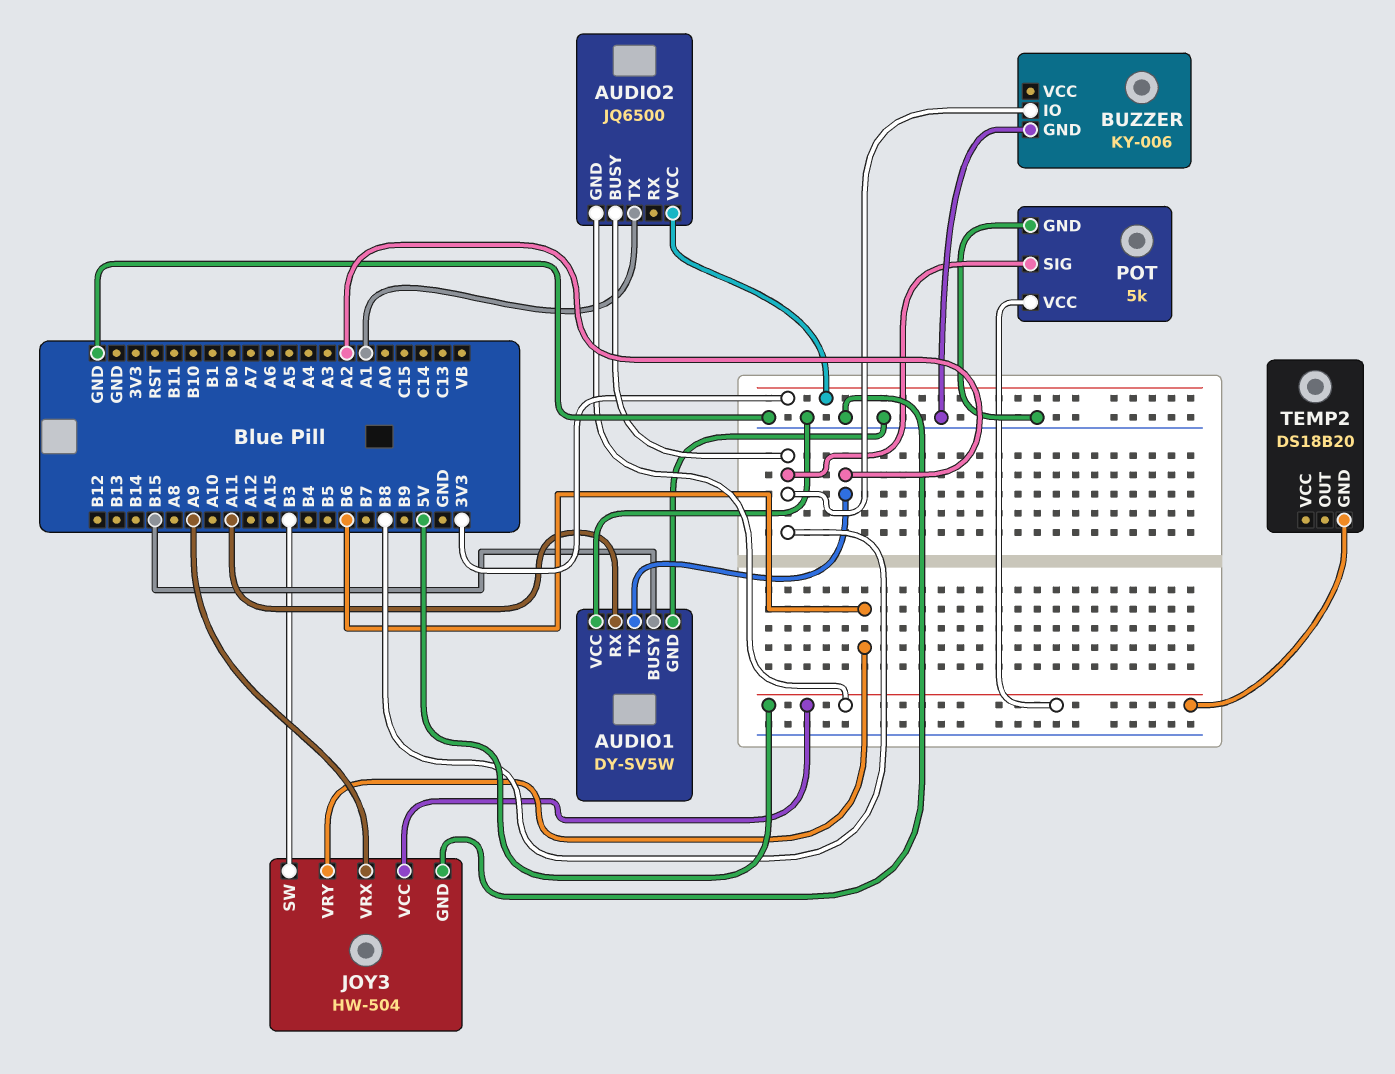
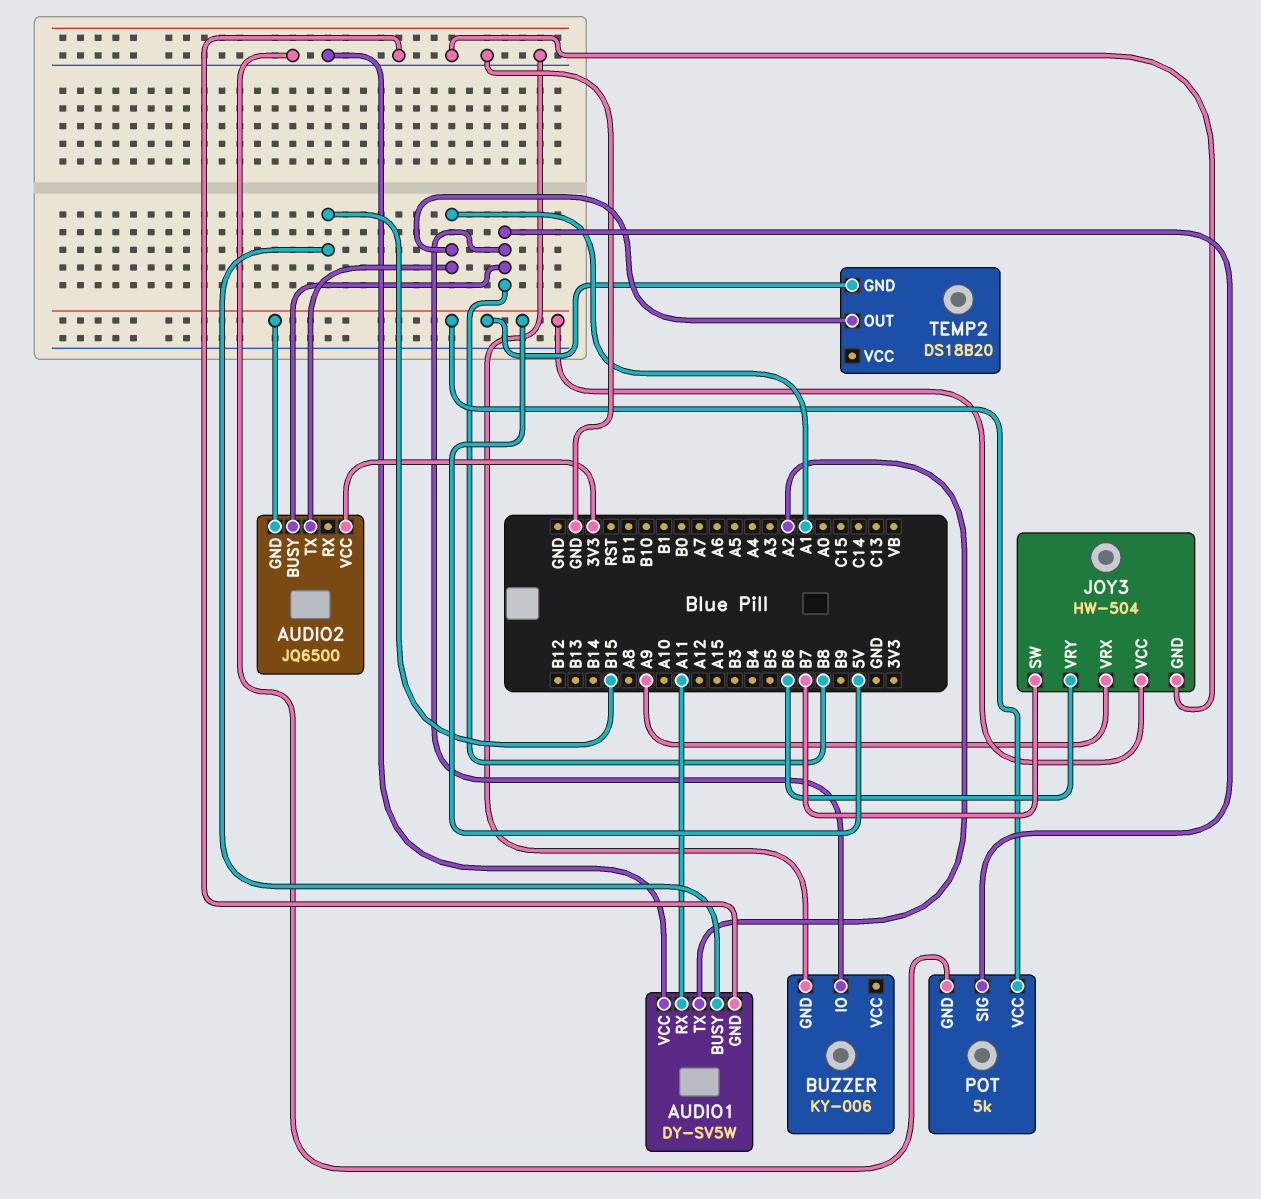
JOY3 pin SW: B3 -> B7
TEMP2 pin OUT: none -> A1

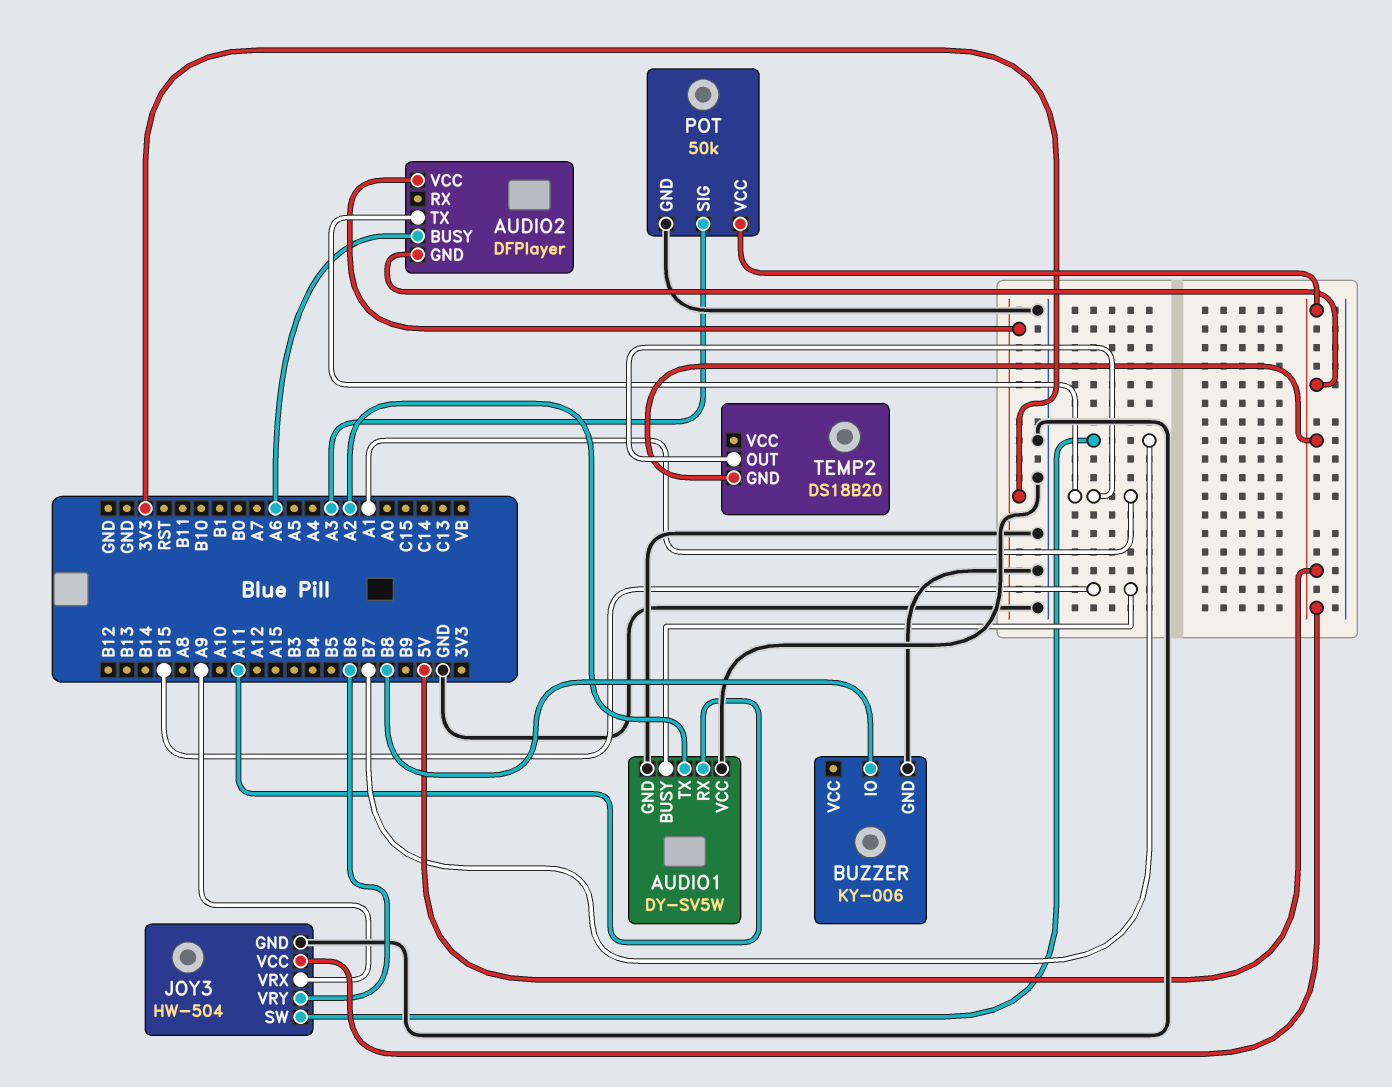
AUDIO2: JQ6500 -> DFPlayer
AUDIO2 pin BUSY: B8 -> A6
POT: 5k -> 50k
POT pin SIG: B8 -> A3

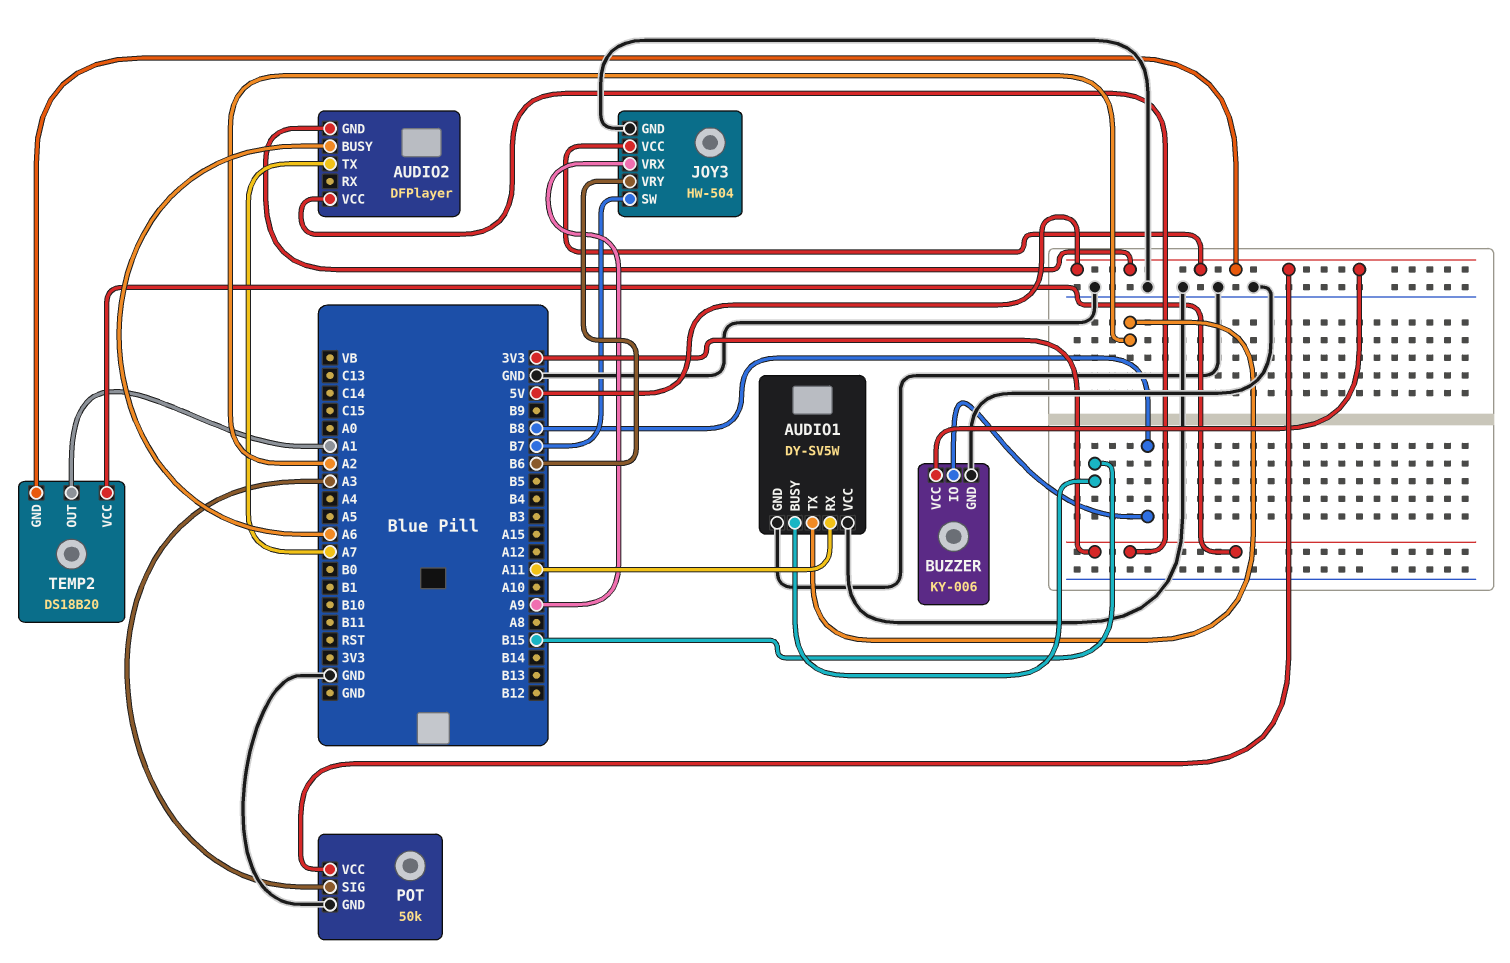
AUDIO2 pin TX: A1 -> A7
BUZZER pin VCC: none -> 5V
TEMP2 pin VCC: none -> 3V3

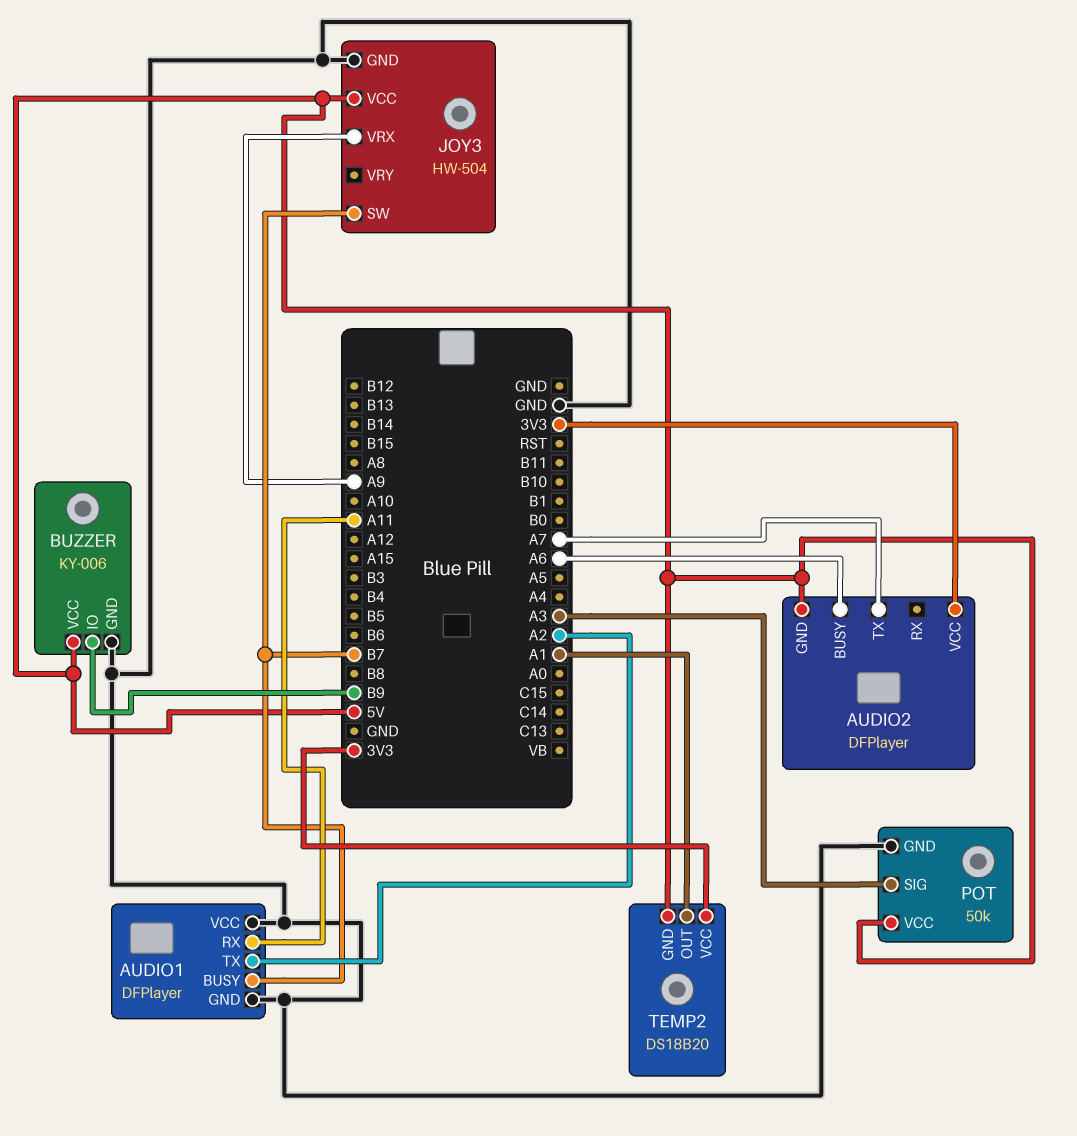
AUDIO1: DY-SV5W -> DFPlayer
AUDIO1 pin BUSY: B15 -> B7
BUZZER pin IO: B8 -> B9
JOY3 pin VRY: B6 -> none

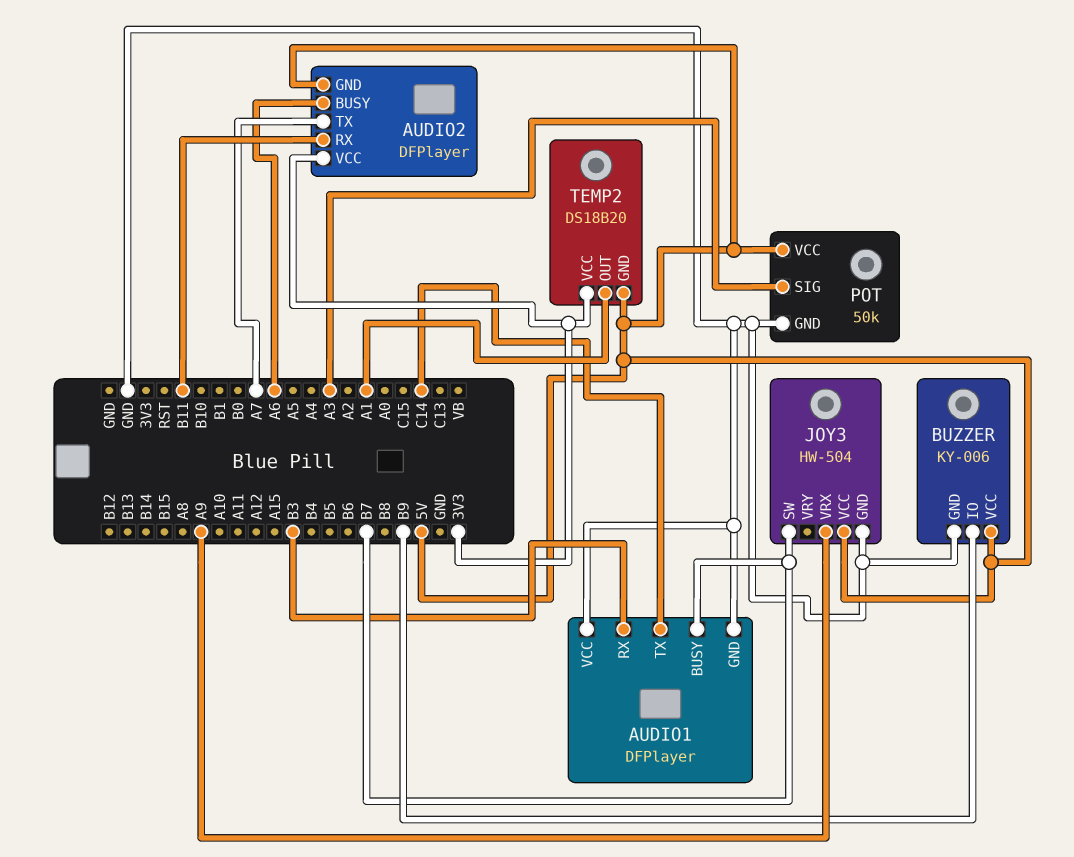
AUDIO1 pin RX: A11 -> B3
AUDIO1 pin TX: A2 -> C14
AUDIO2 pin RX: none -> B11

